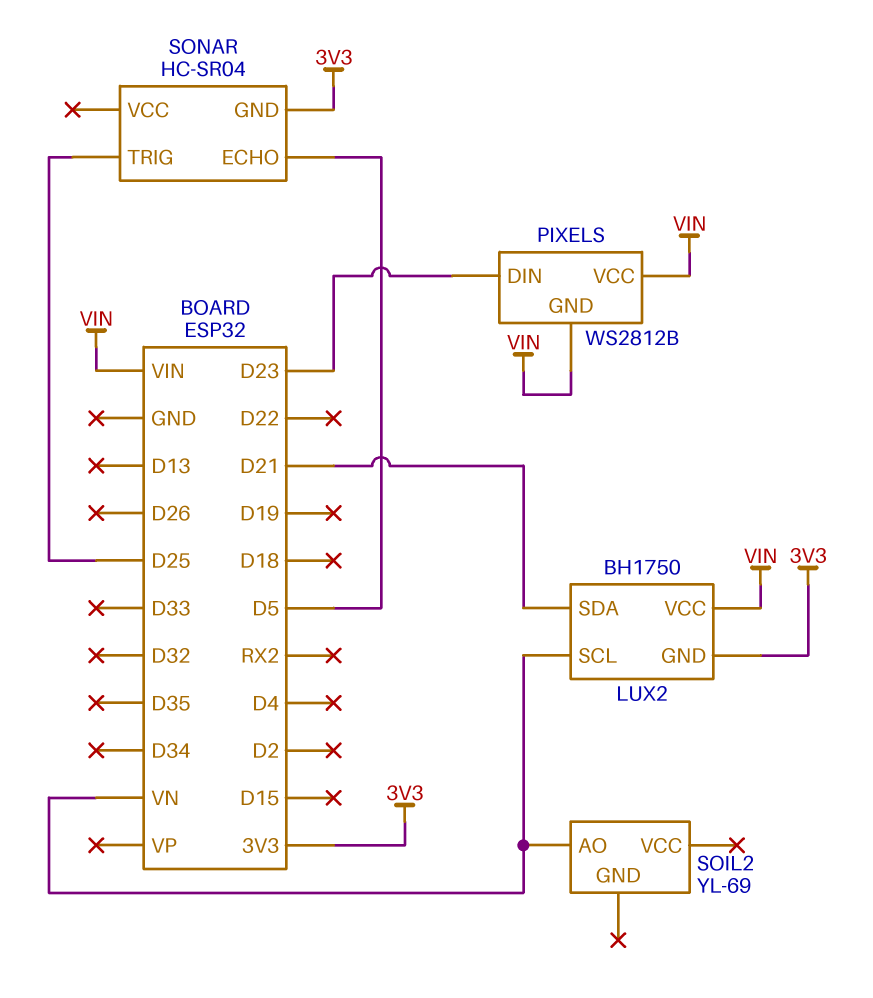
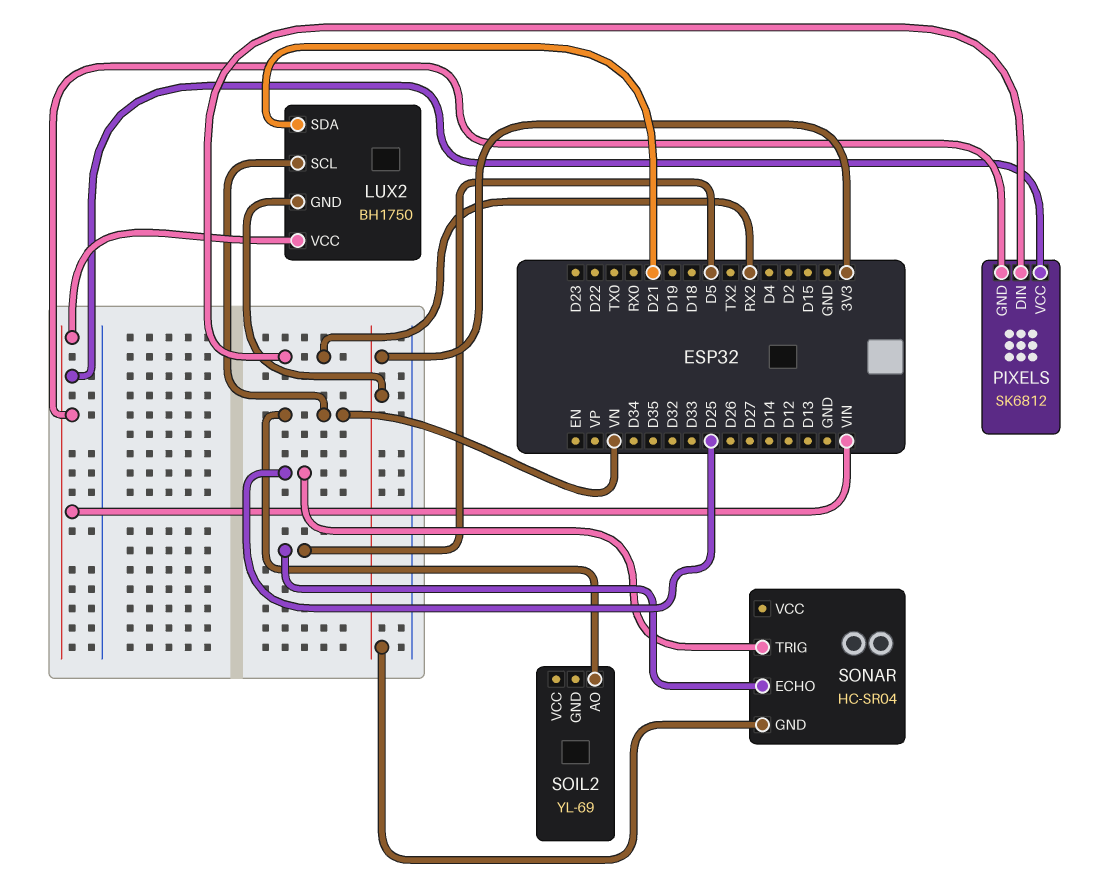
PIXELS: WS2812B -> SK6812
PIXELS pin DIN: D23 -> RX2

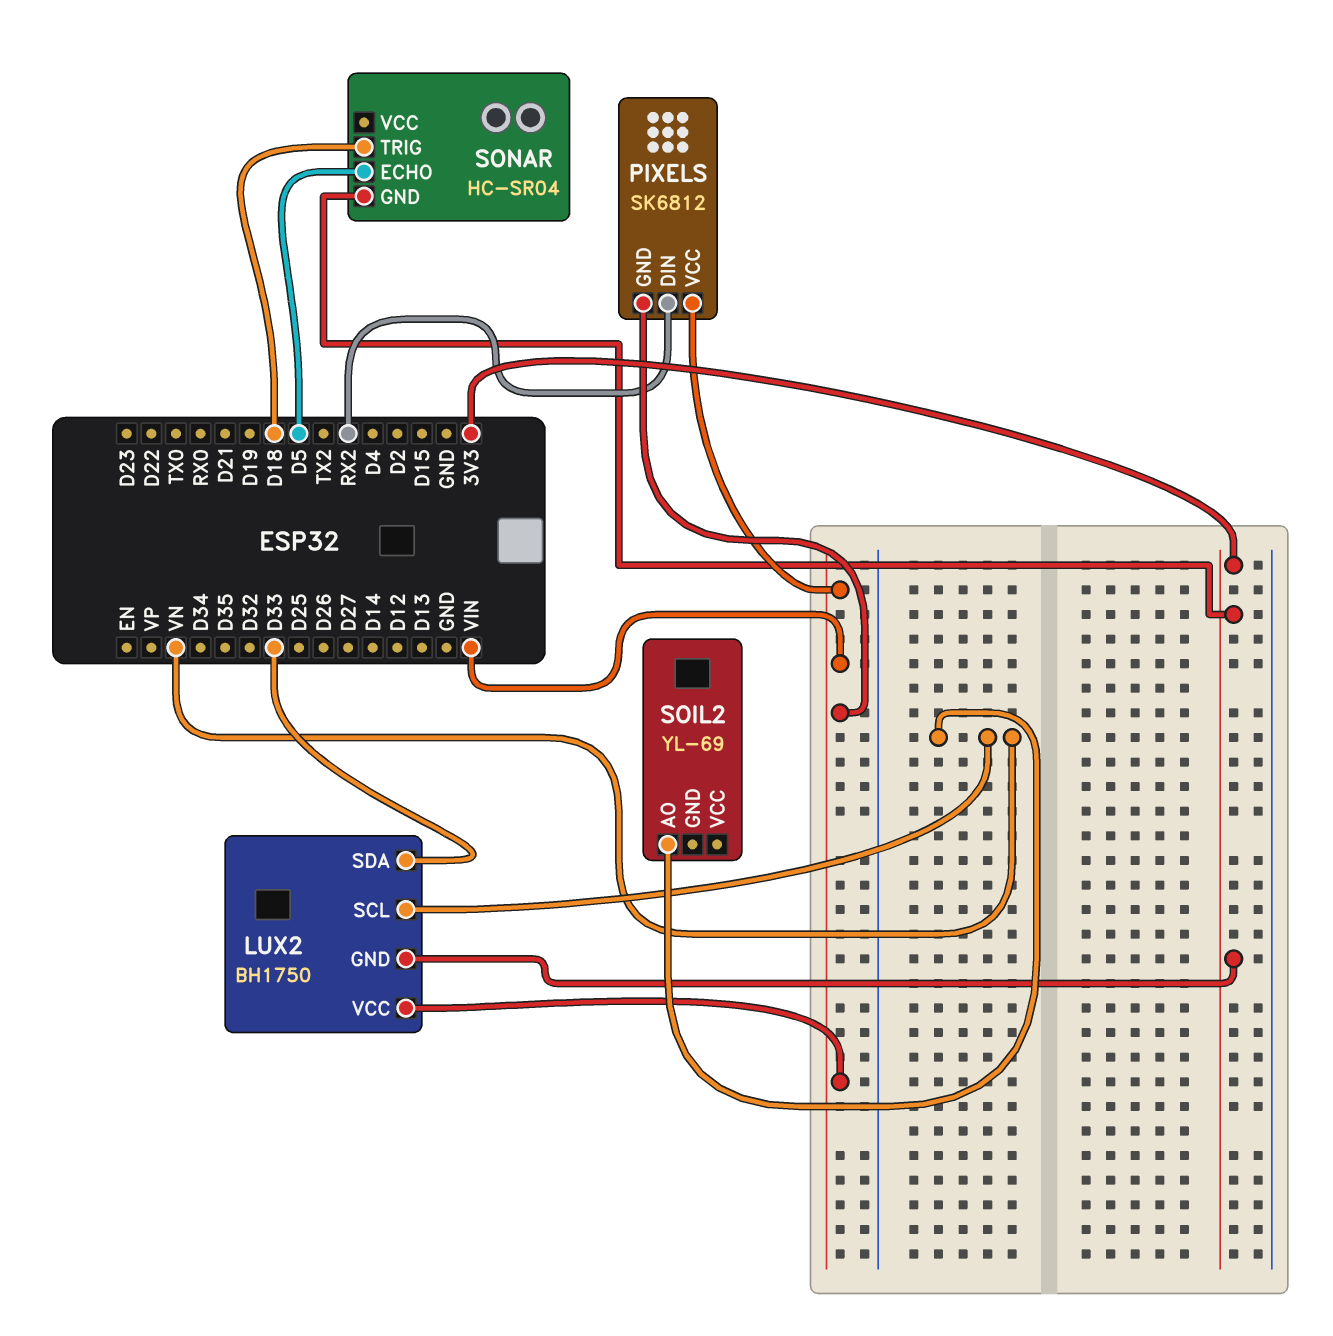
LUX2 pin SDA: D21 -> D33
SONAR pin TRIG: D25 -> D18

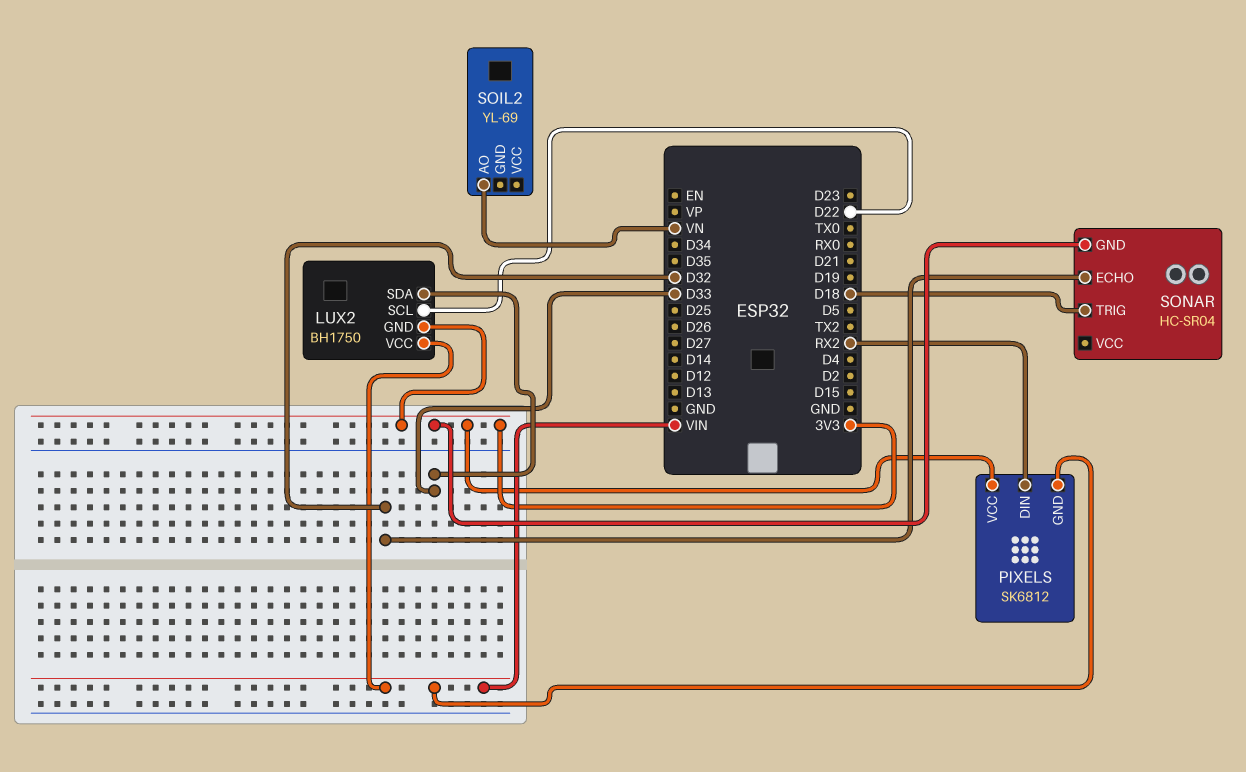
LUX2 pin SCL: VN -> D22
PIXELS pin VCC: VIN -> 3V3
SONAR pin ECHO: D5 -> D32

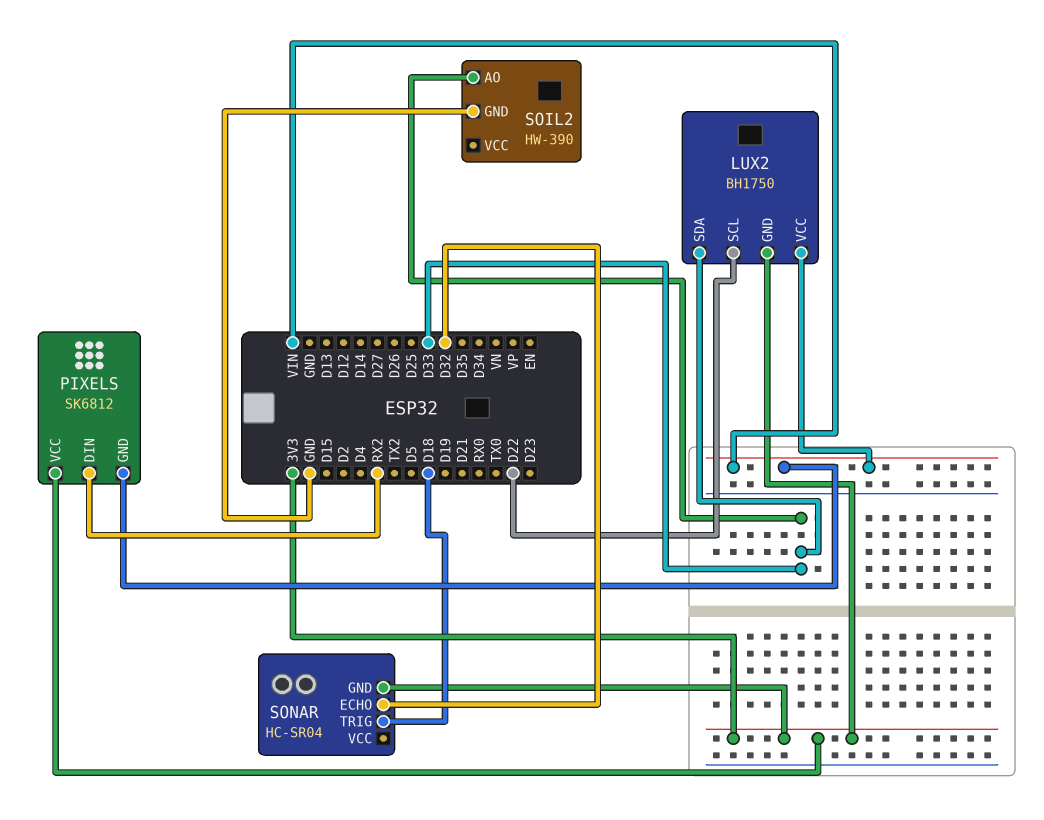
SOIL2: YL-69 -> HW-390
SOIL2 pin AO: VN -> D33
SOIL2 pin GND: none -> GND

